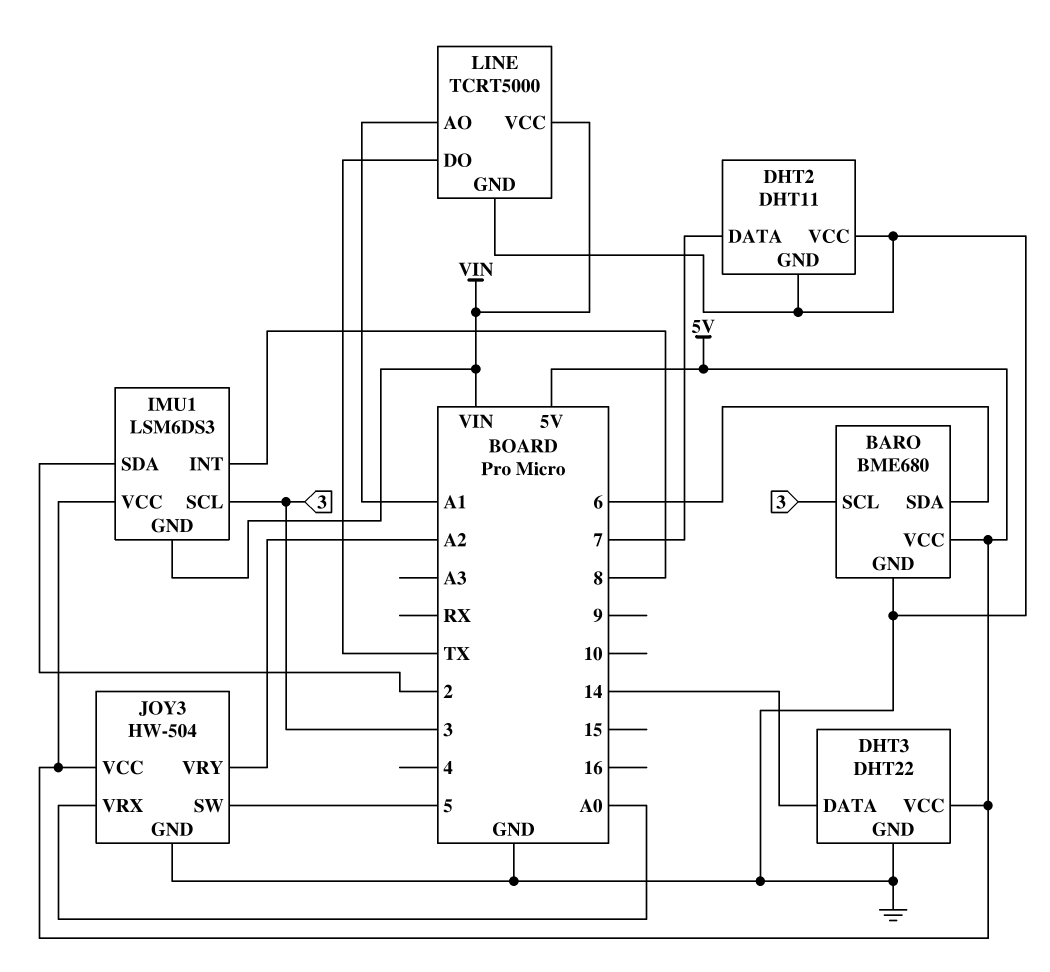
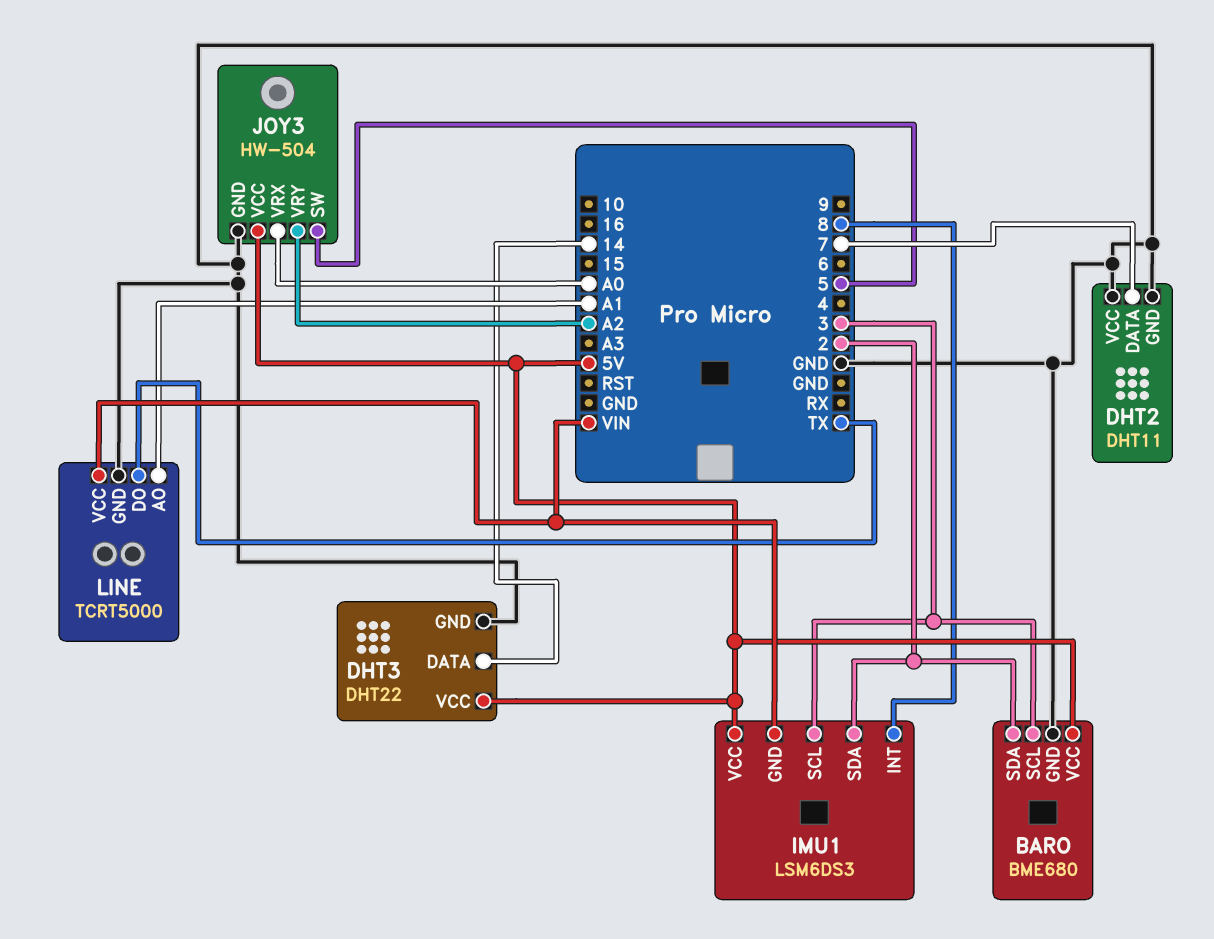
BARO pin SDA: 6 -> 2

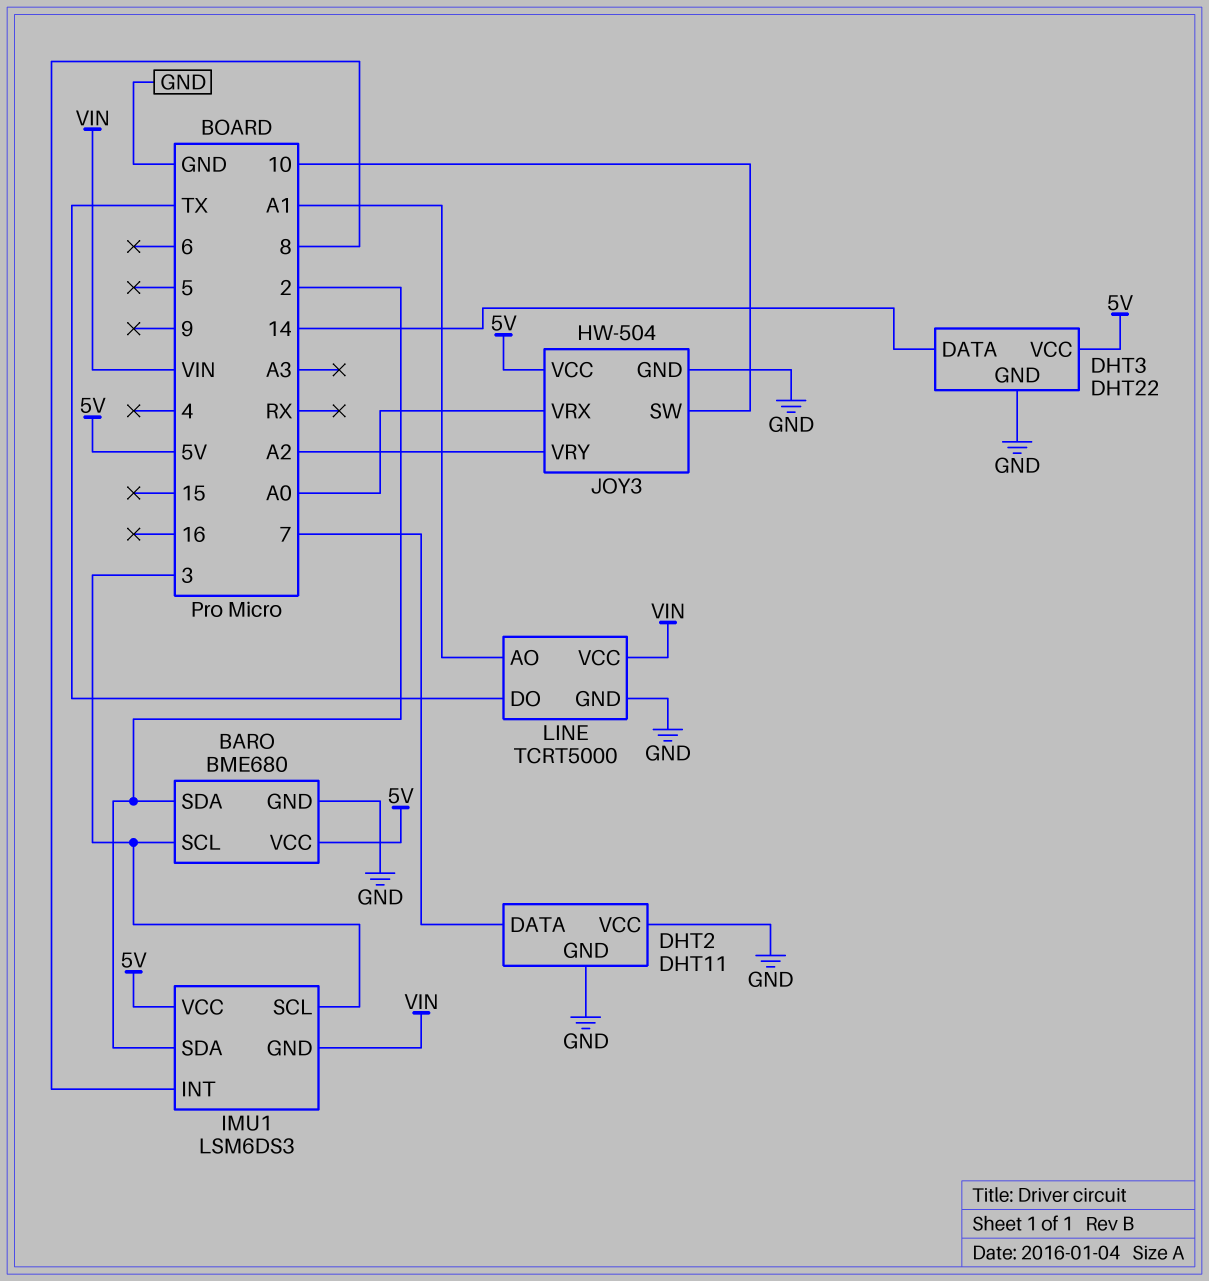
JOY3 pin SW: 5 -> 10

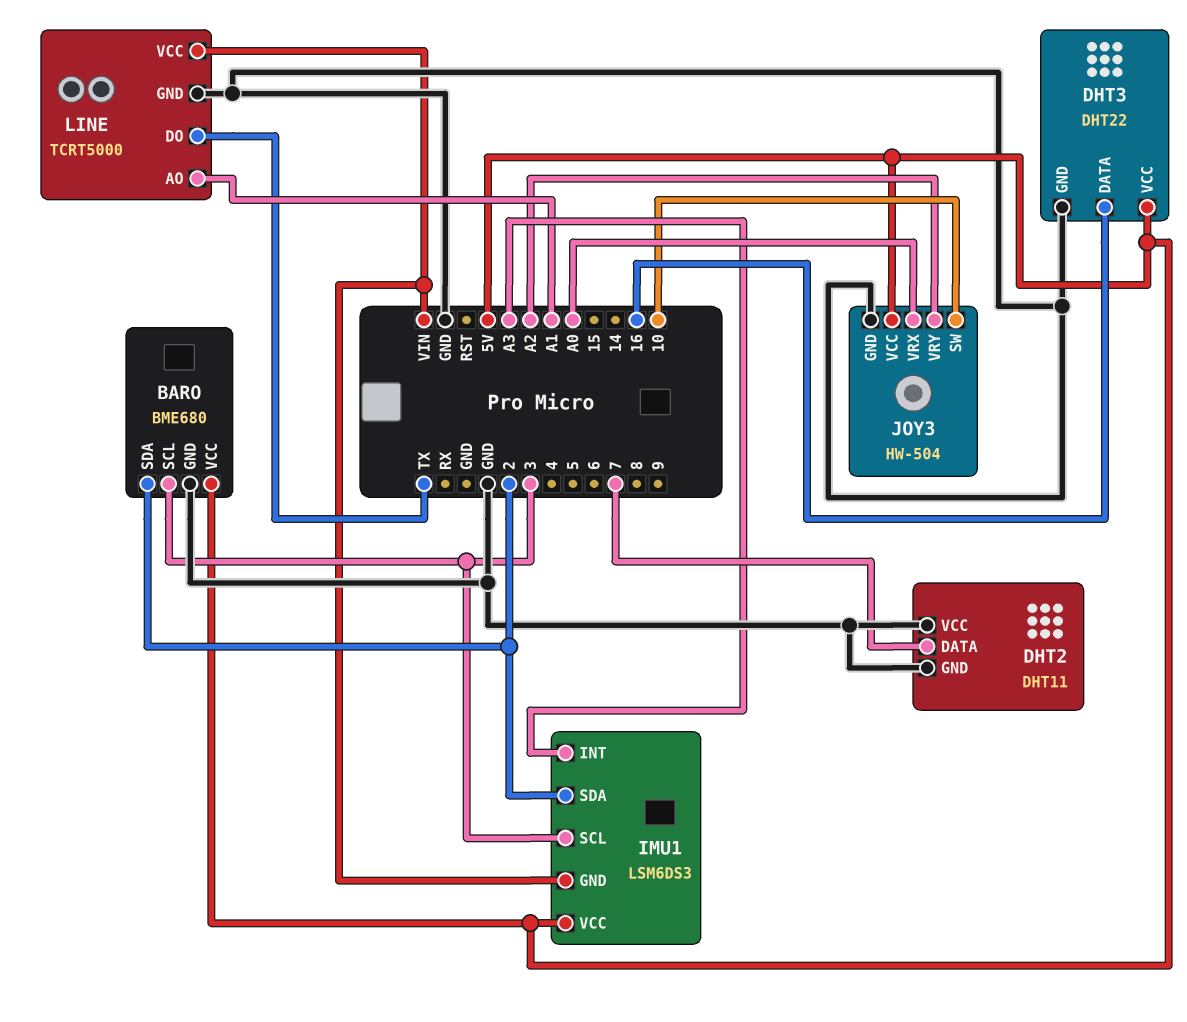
DHT3 pin DATA: 14 -> 16
IMU1 pin INT: 8 -> A3

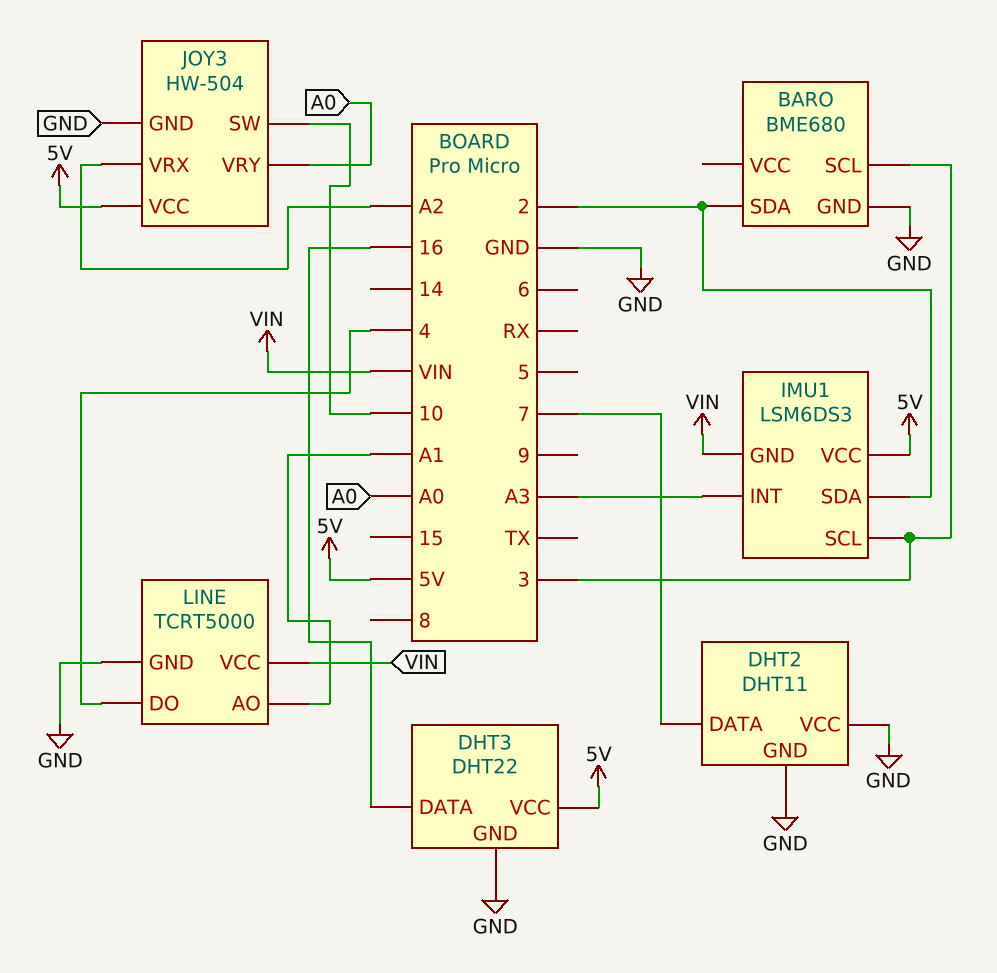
BARO pin VCC: 5V -> none
JOY3 pin VRX: A0 -> A2
JOY3 pin VRY: A2 -> A0
LINE pin DO: TX -> 4

